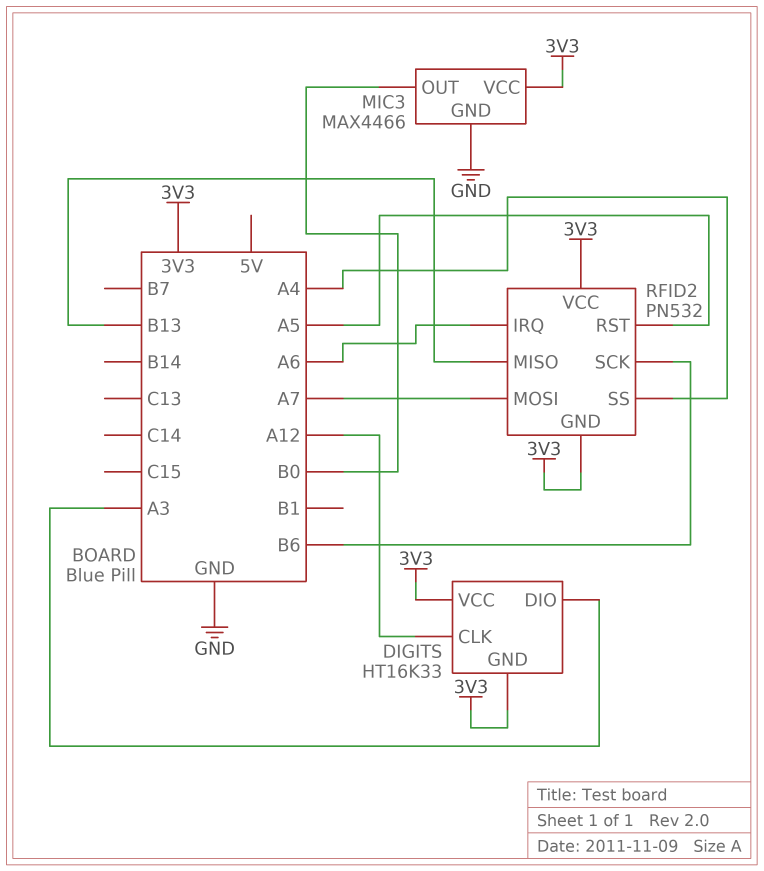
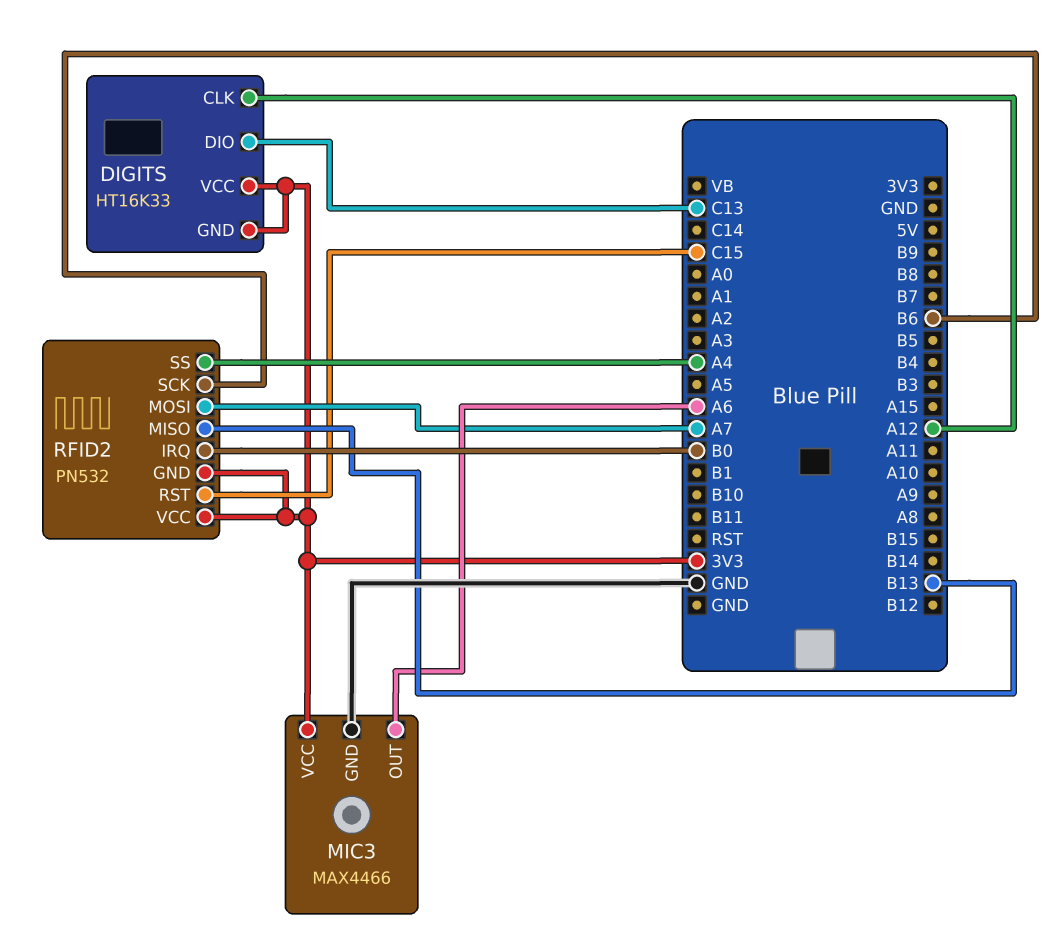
DIGITS pin DIO: A3 -> C13
MIC3 pin OUT: B0 -> A6
RFID2 pin IRQ: A6 -> B0
RFID2 pin RST: A5 -> C15

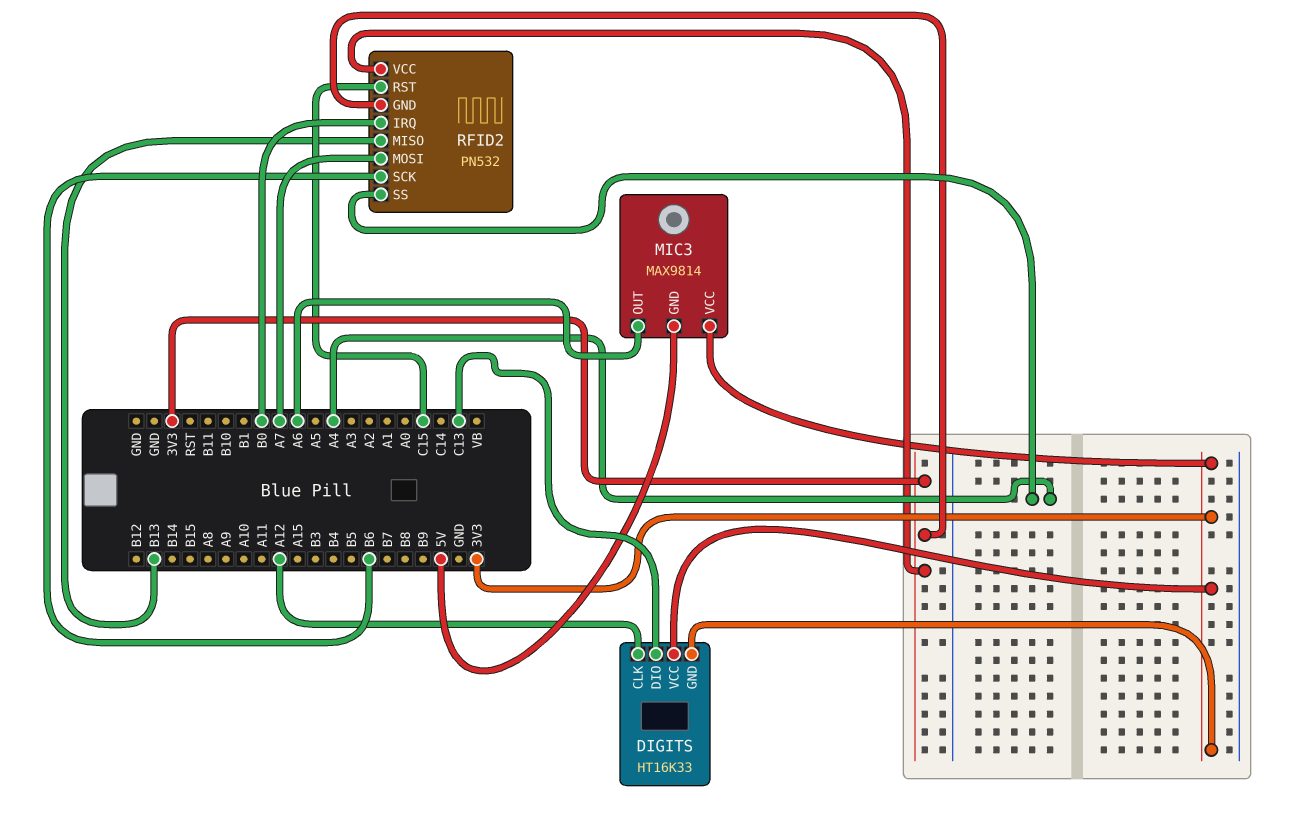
MIC3: MAX4466 -> MAX9814
MIC3 pin GND: GND -> 5V

